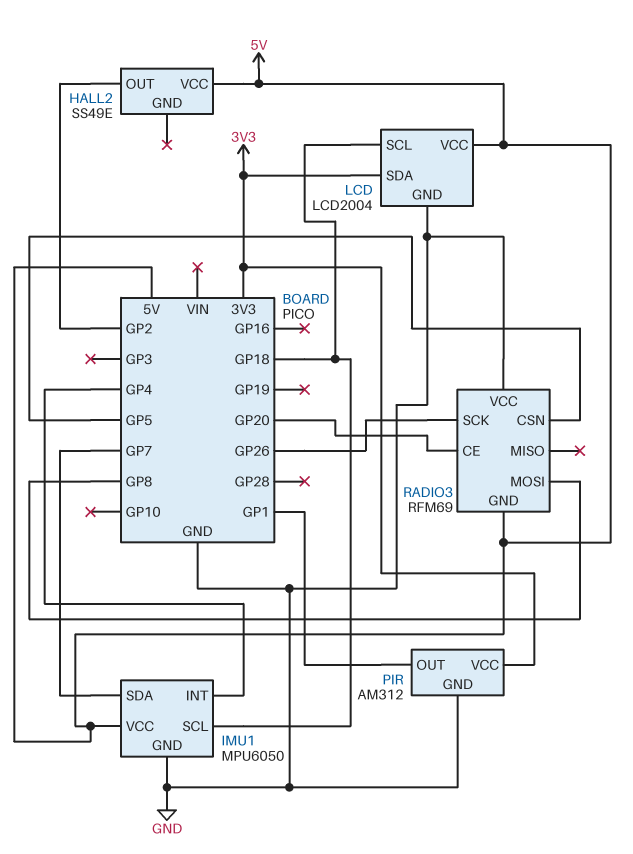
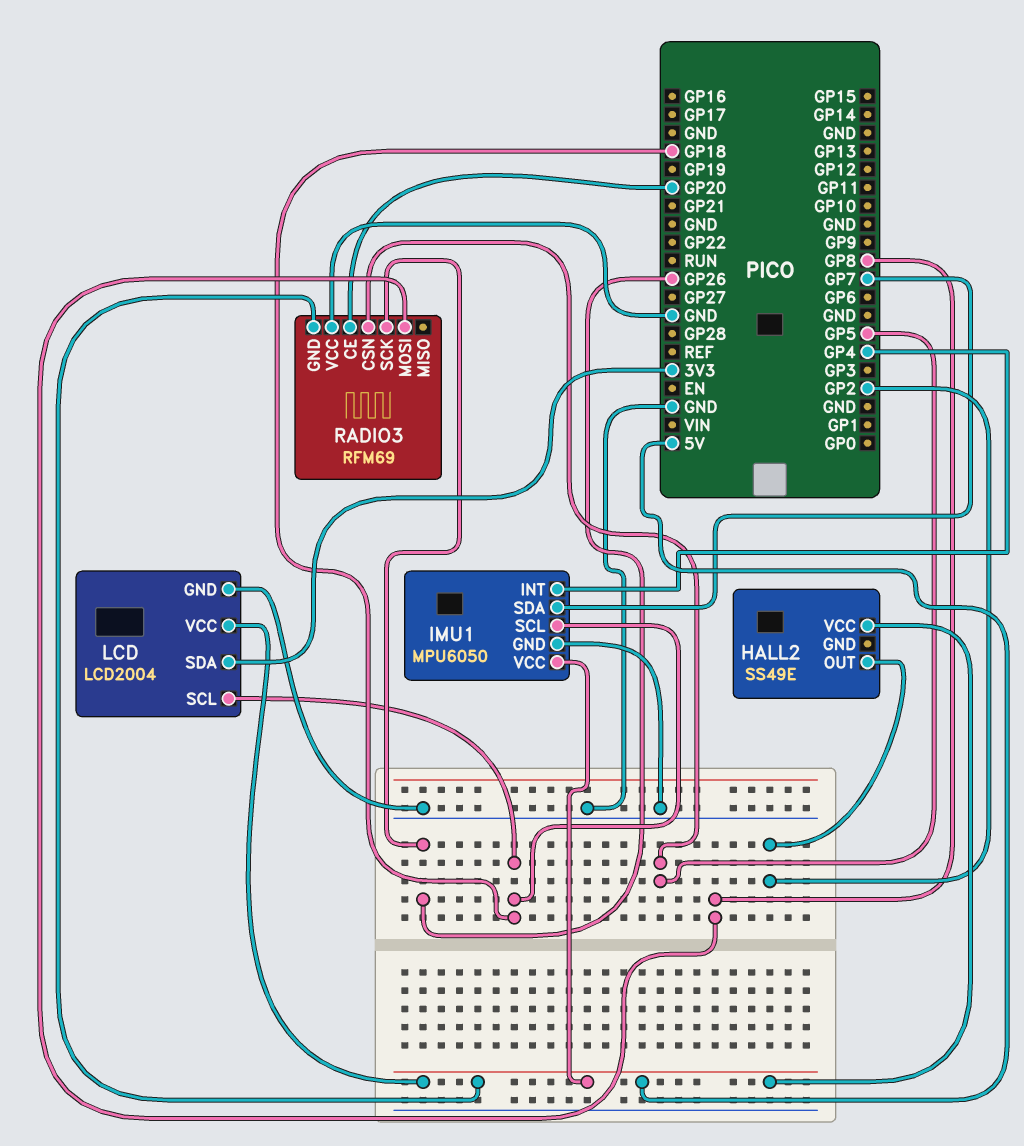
PIR: AM312 -> none
PIR pin GND: GND -> none
PIR pin OUT: GP1 -> none
PIR pin VCC: 3V3 -> none

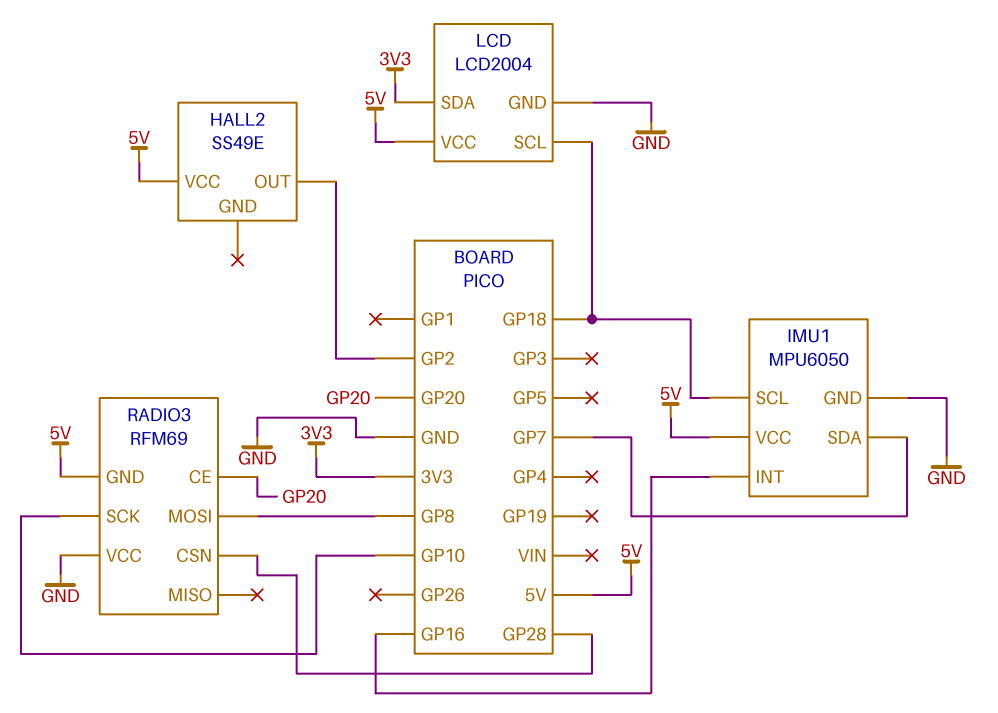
IMU1 pin INT: GP4 -> GP16
RADIO3 pin CSN: GP5 -> GP28
RADIO3 pin SCK: GP26 -> GP10

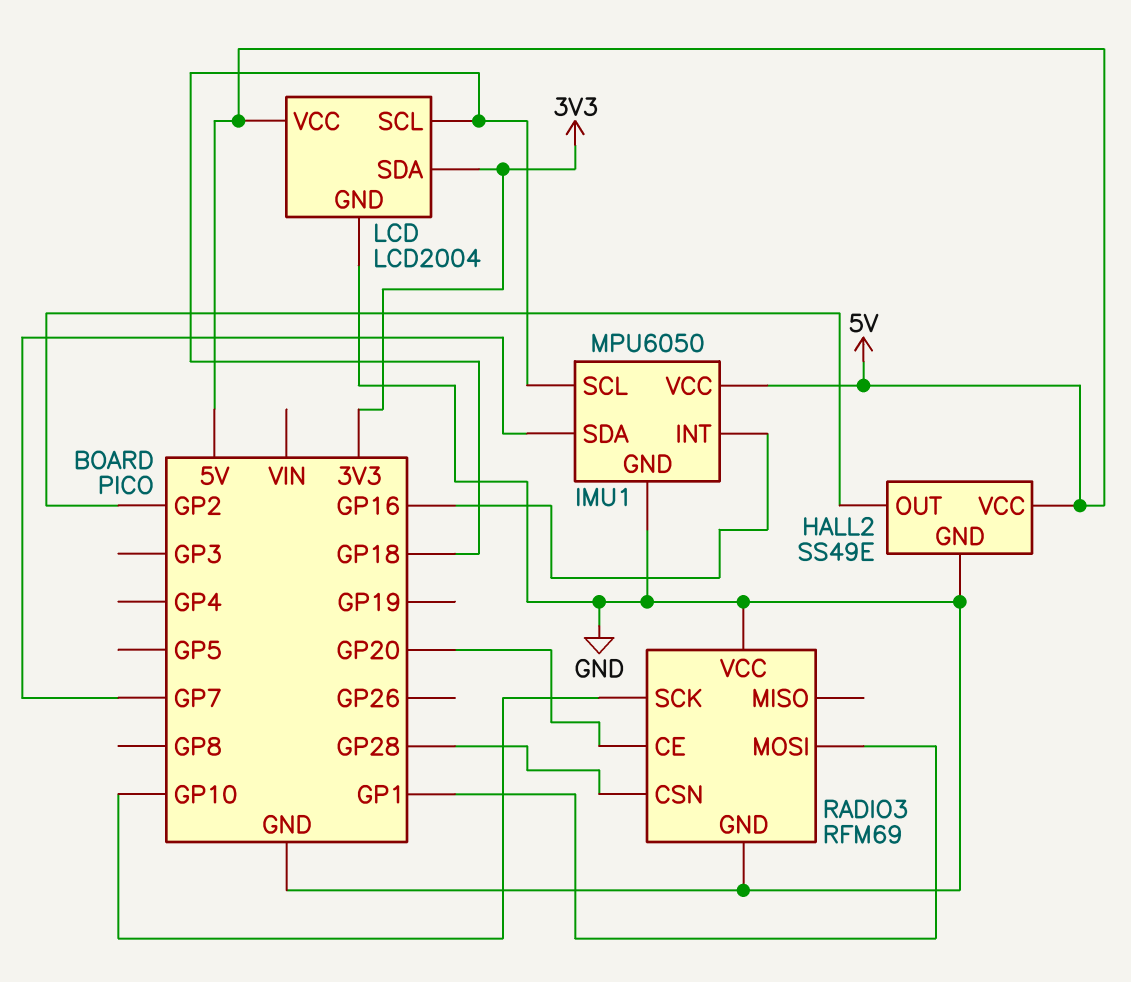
HALL2 pin GND: none -> GND
RADIO3 pin GND: 5V -> GND
RADIO3 pin MOSI: GP8 -> GP1

